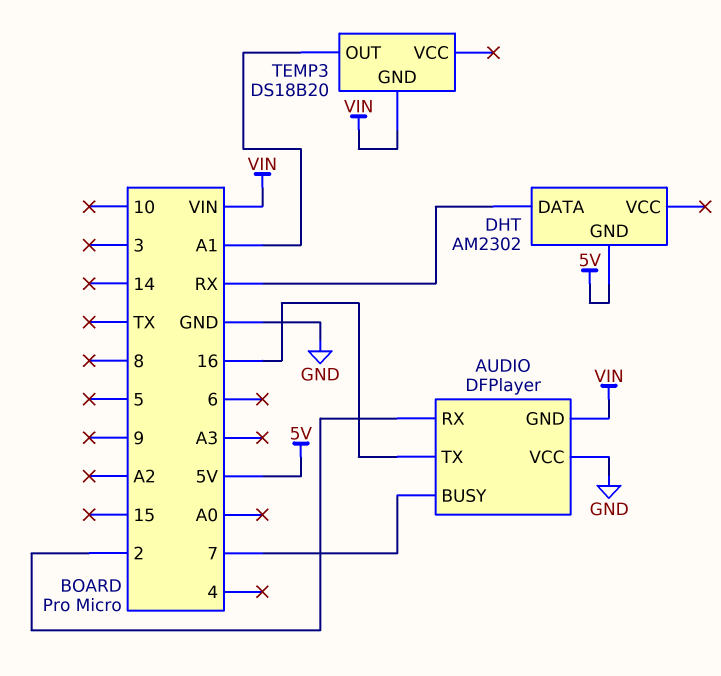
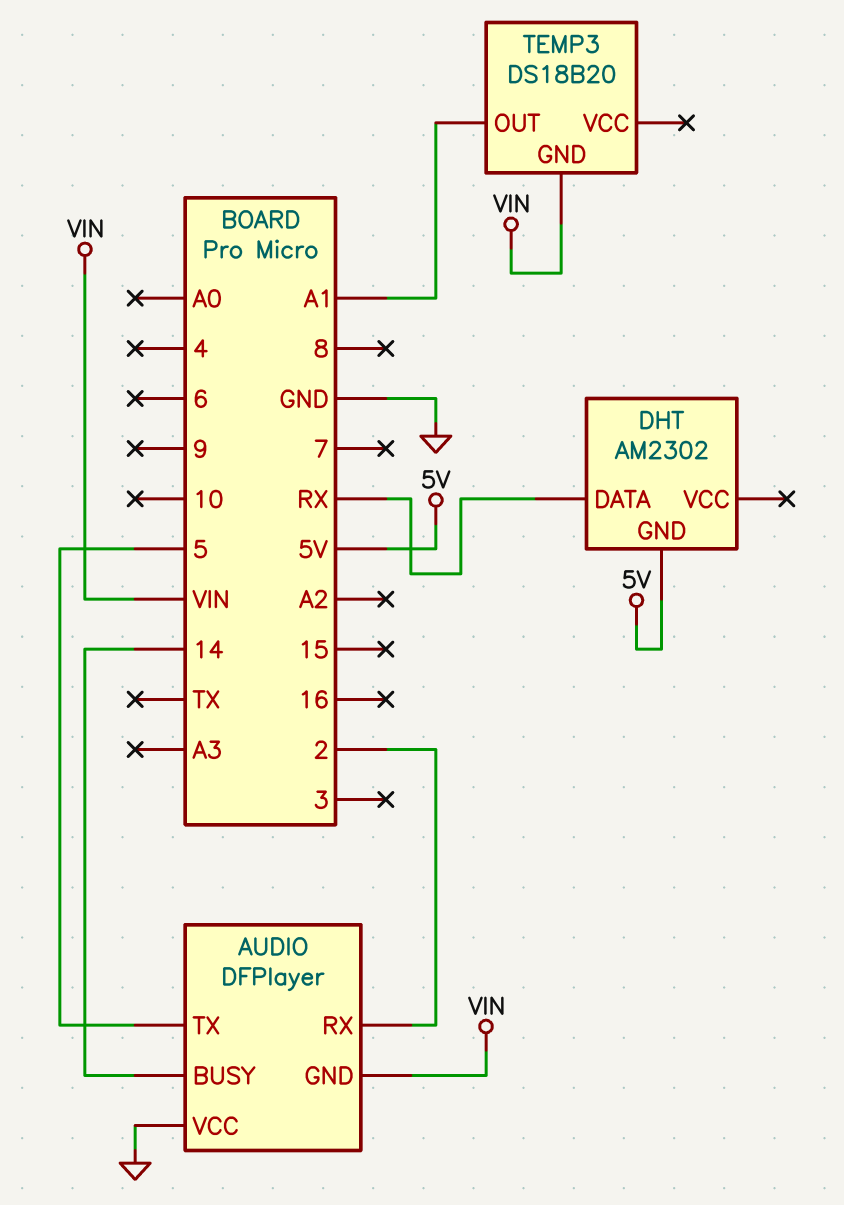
AUDIO pin BUSY: 7 -> 14
AUDIO pin TX: 16 -> 5

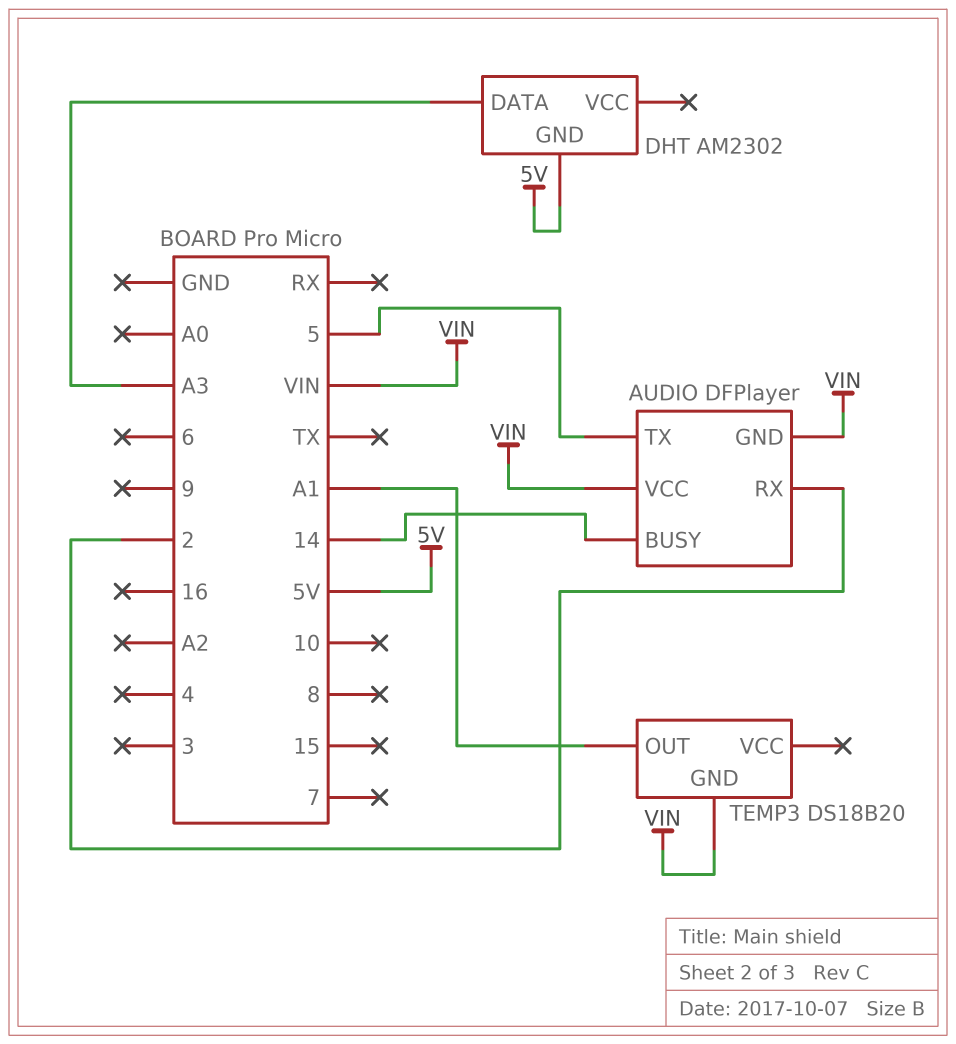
AUDIO pin VCC: GND -> VIN
DHT pin DATA: RX -> A3

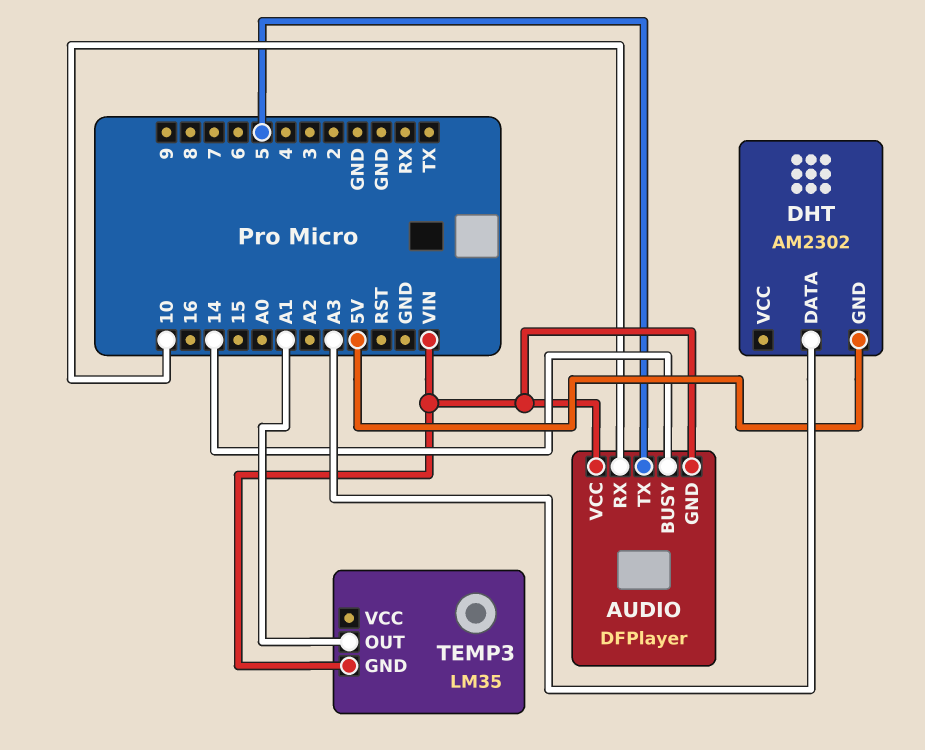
AUDIO pin RX: 2 -> 10
TEMP3: DS18B20 -> LM35

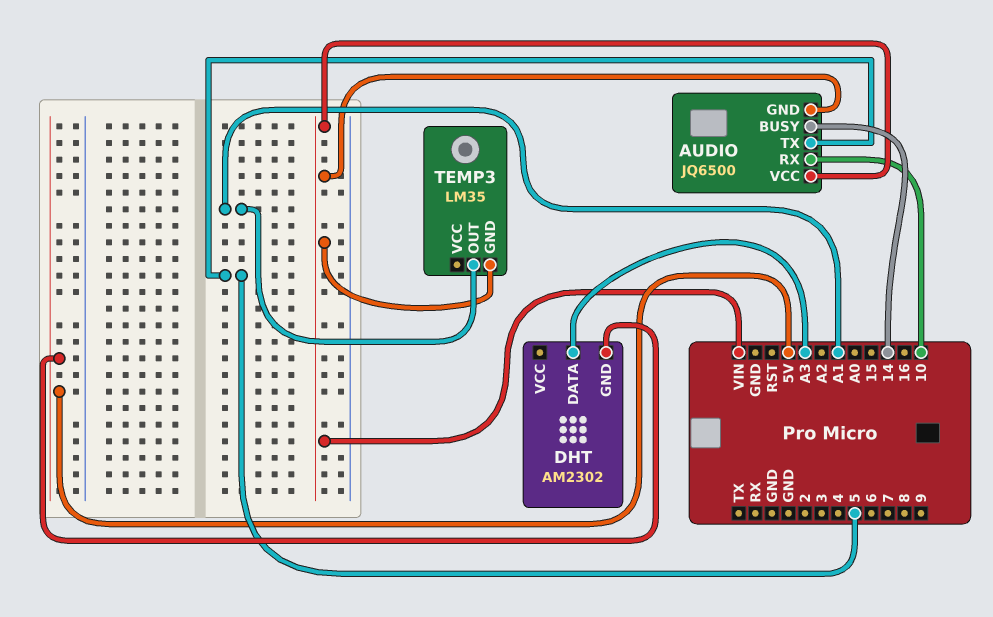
AUDIO: DFPlayer -> JQ6500

